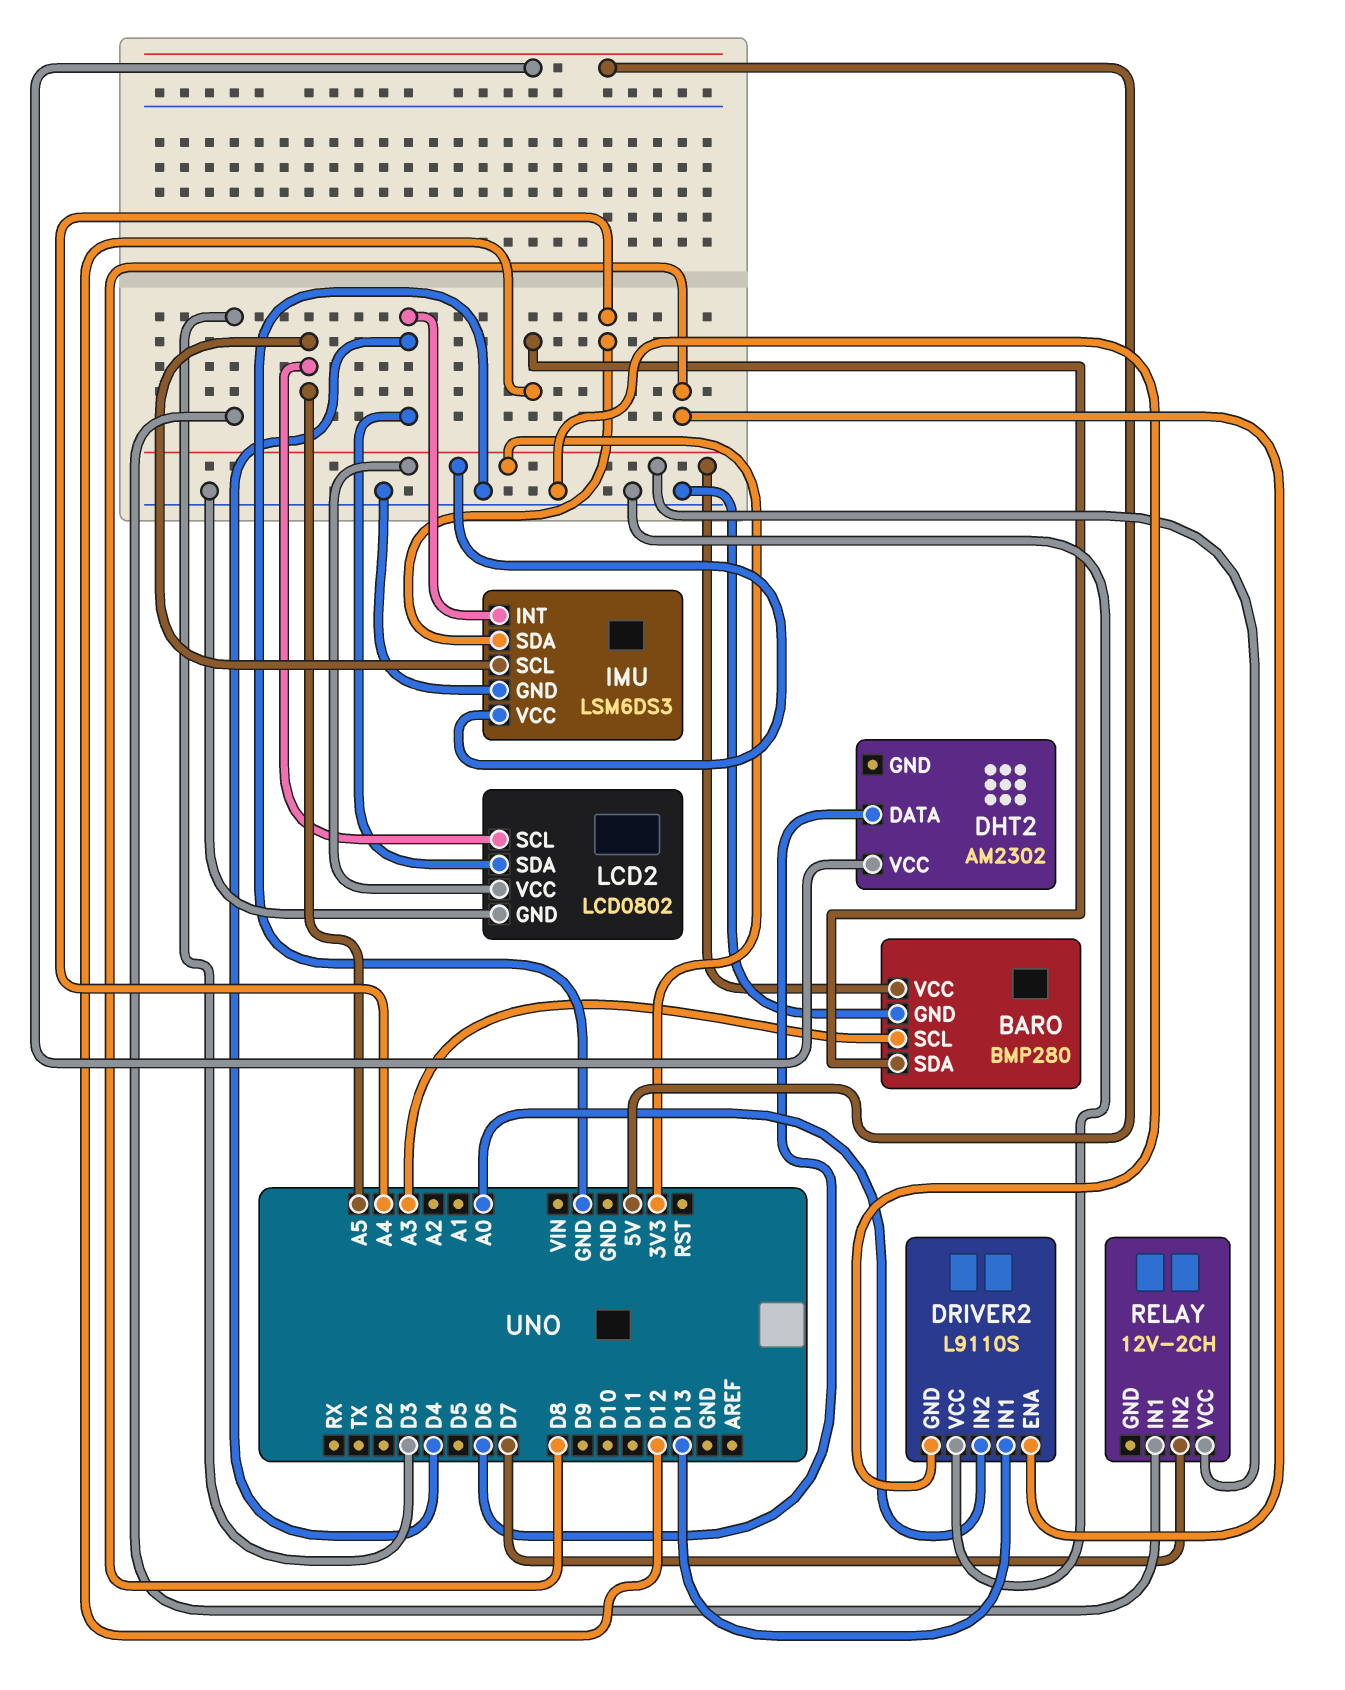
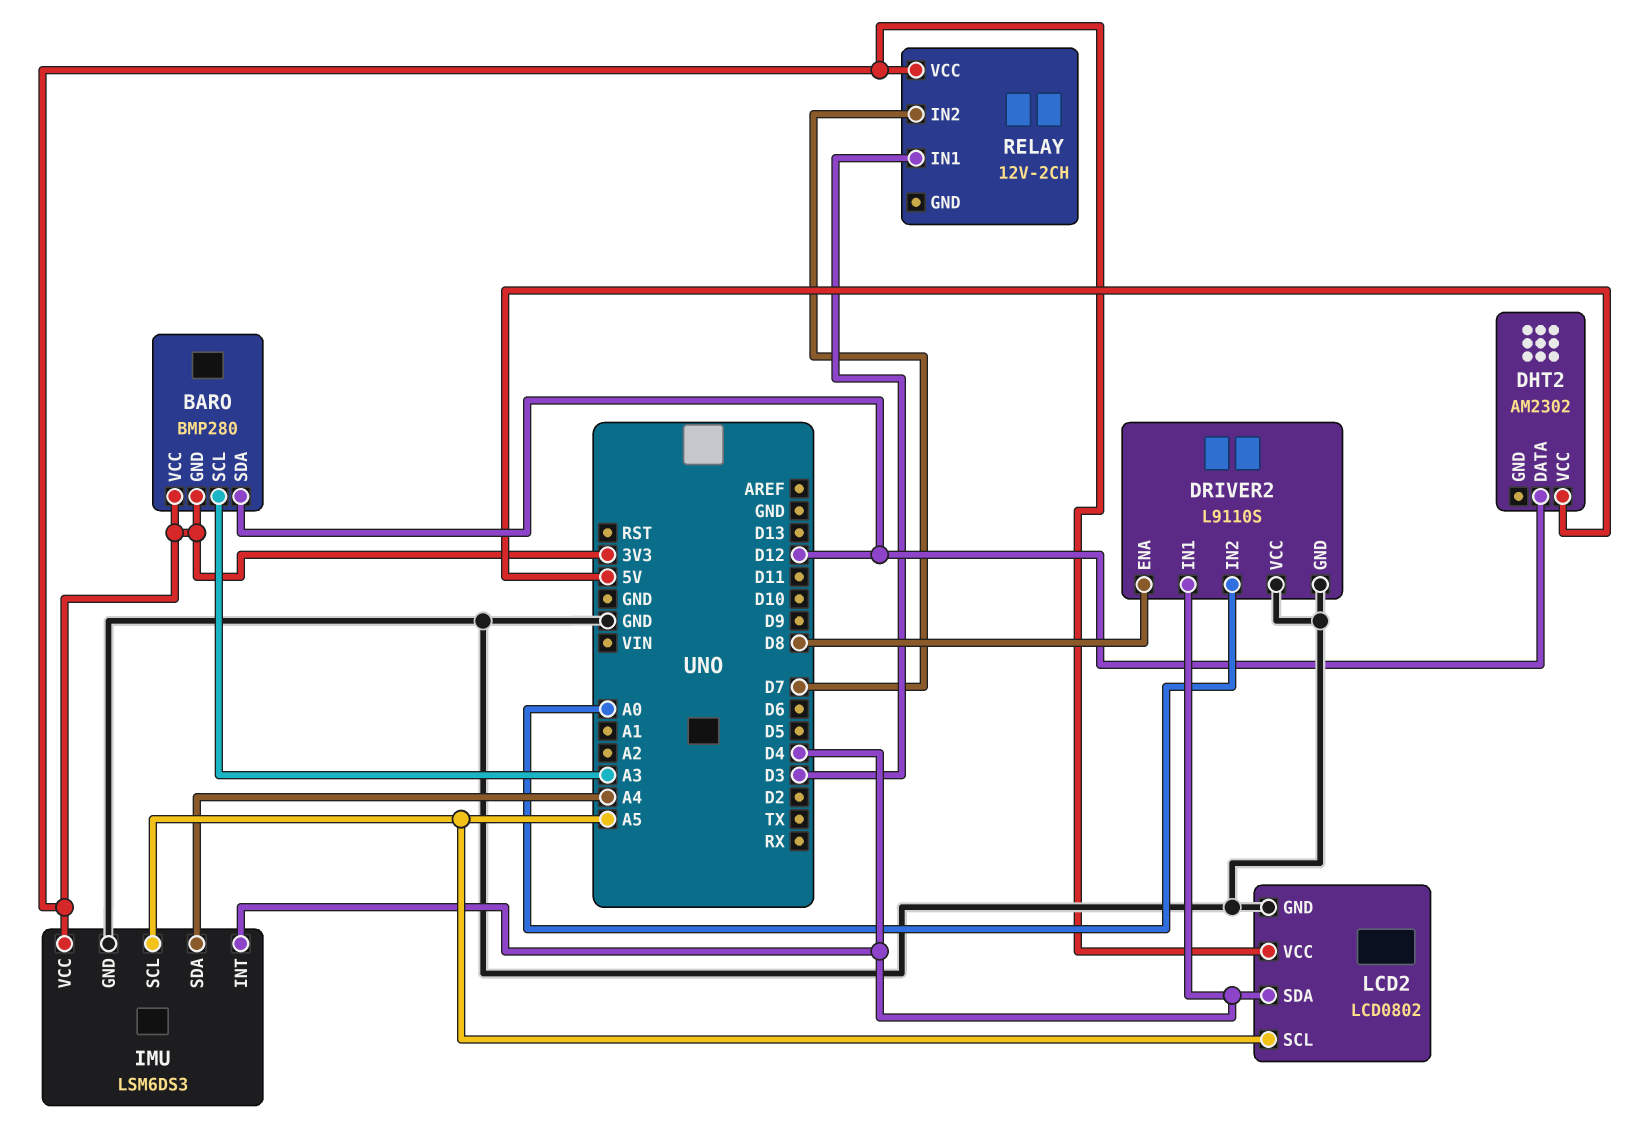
BARO pin GND: GND -> 3V3
DHT2 pin DATA: D6 -> D12
DRIVER2 pin IN1: D13 -> D4

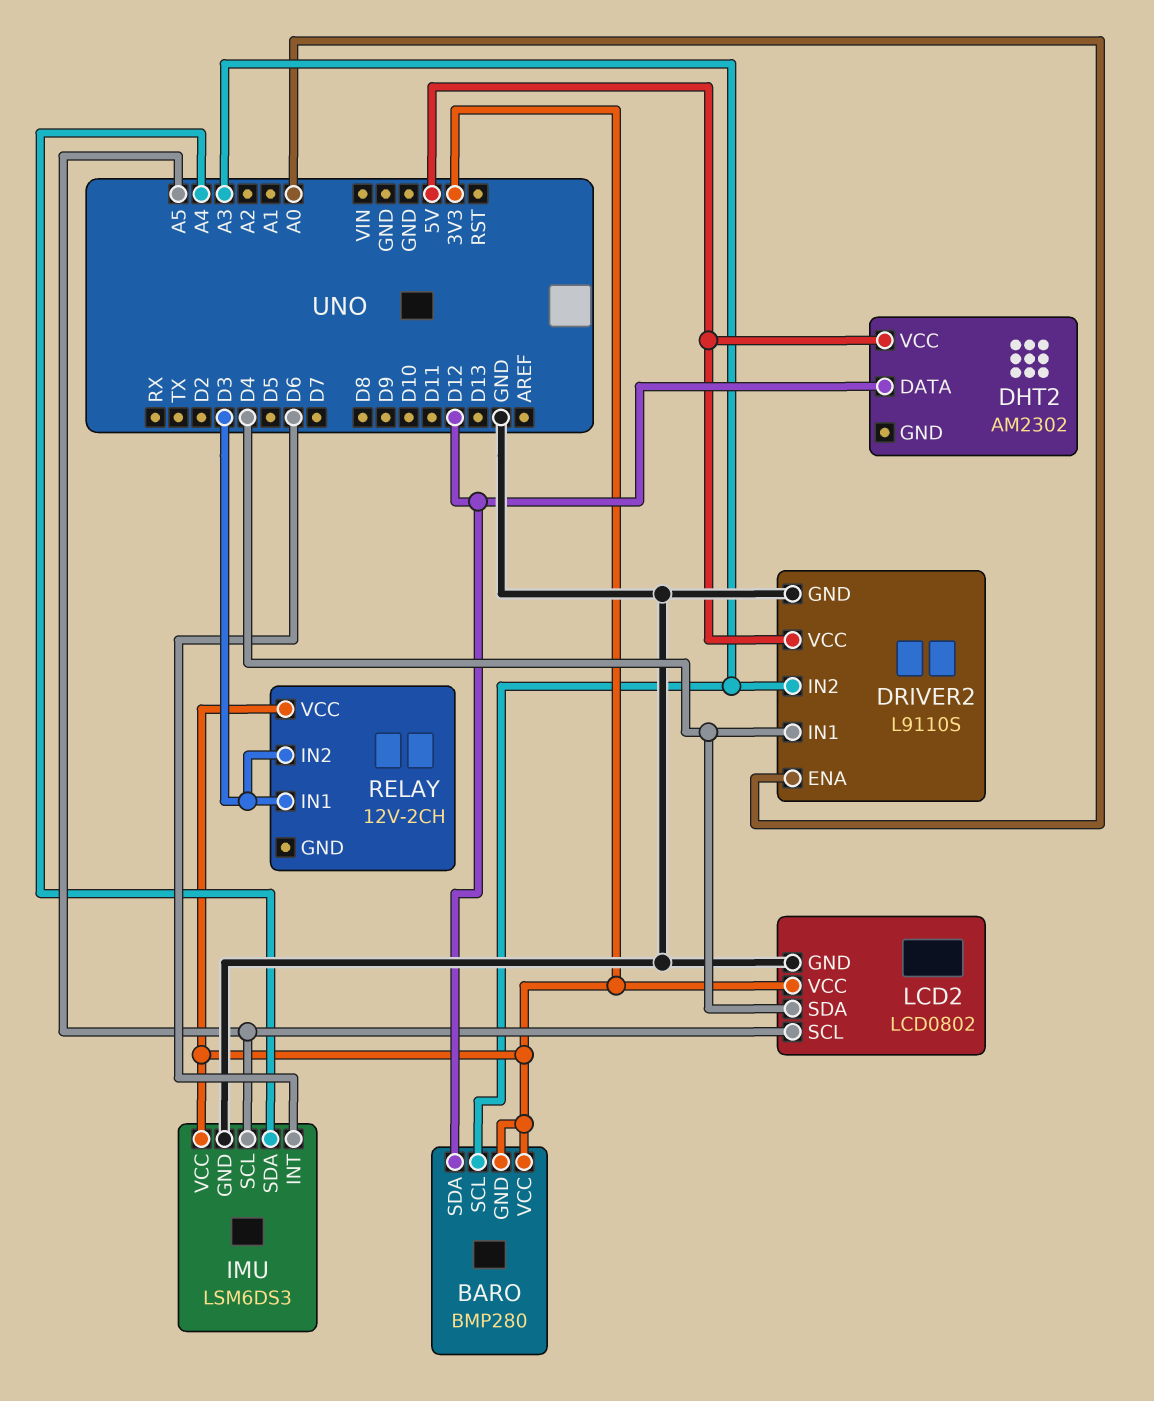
DRIVER2 pin ENA: D8 -> A0
DRIVER2 pin IN2: A0 -> A3
DRIVER2 pin VCC: GND -> 5V
IMU pin INT: D4 -> D6
RELAY pin IN2: D7 -> D3

